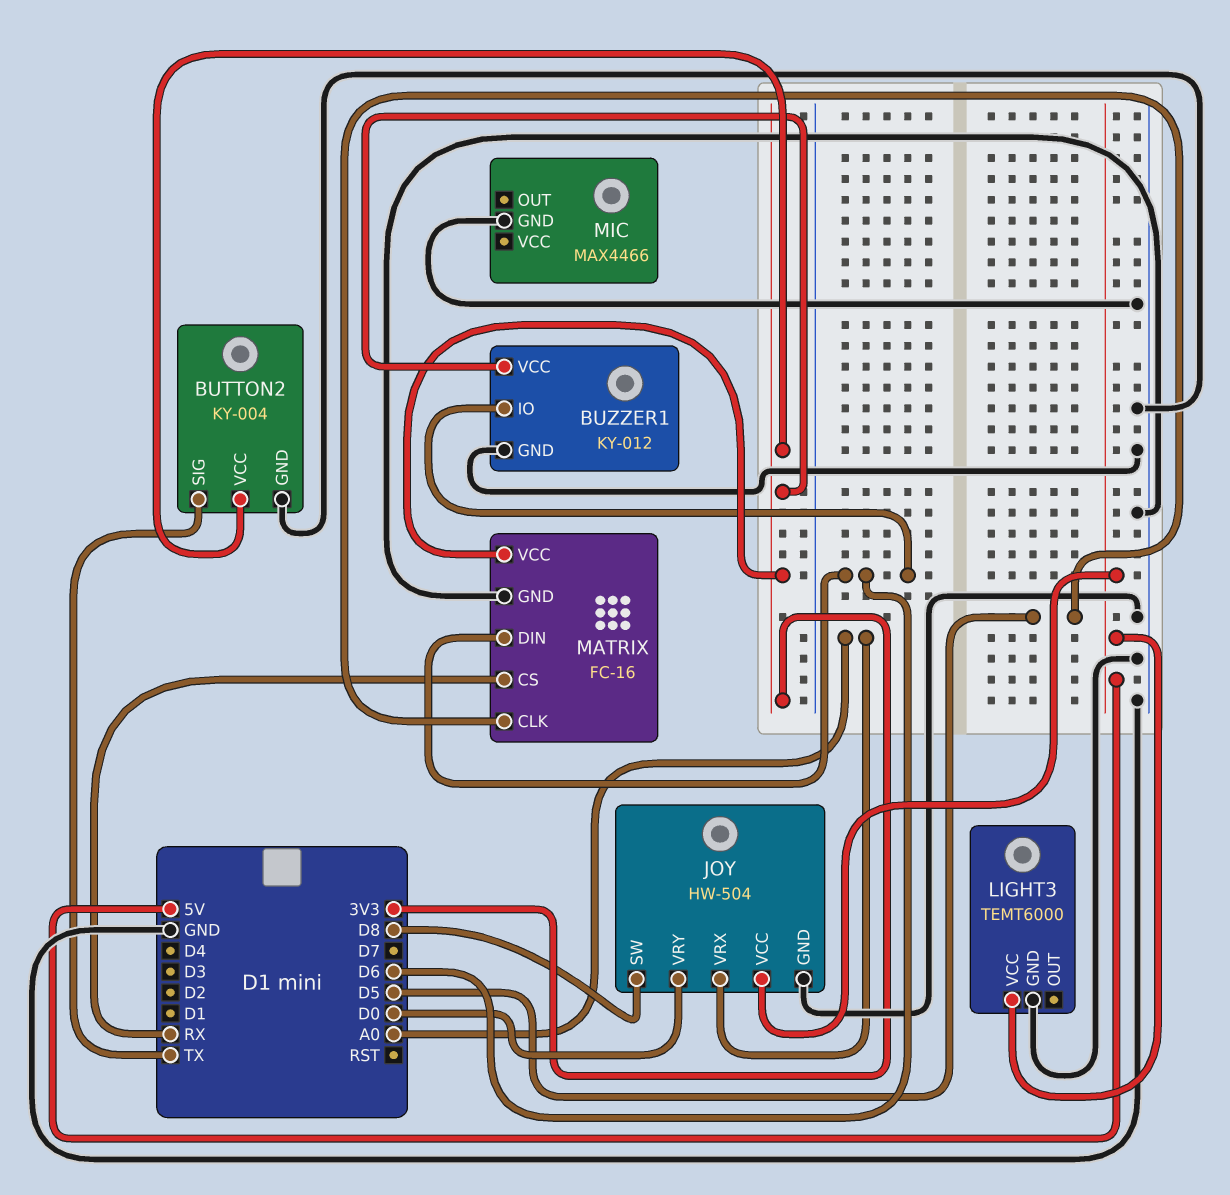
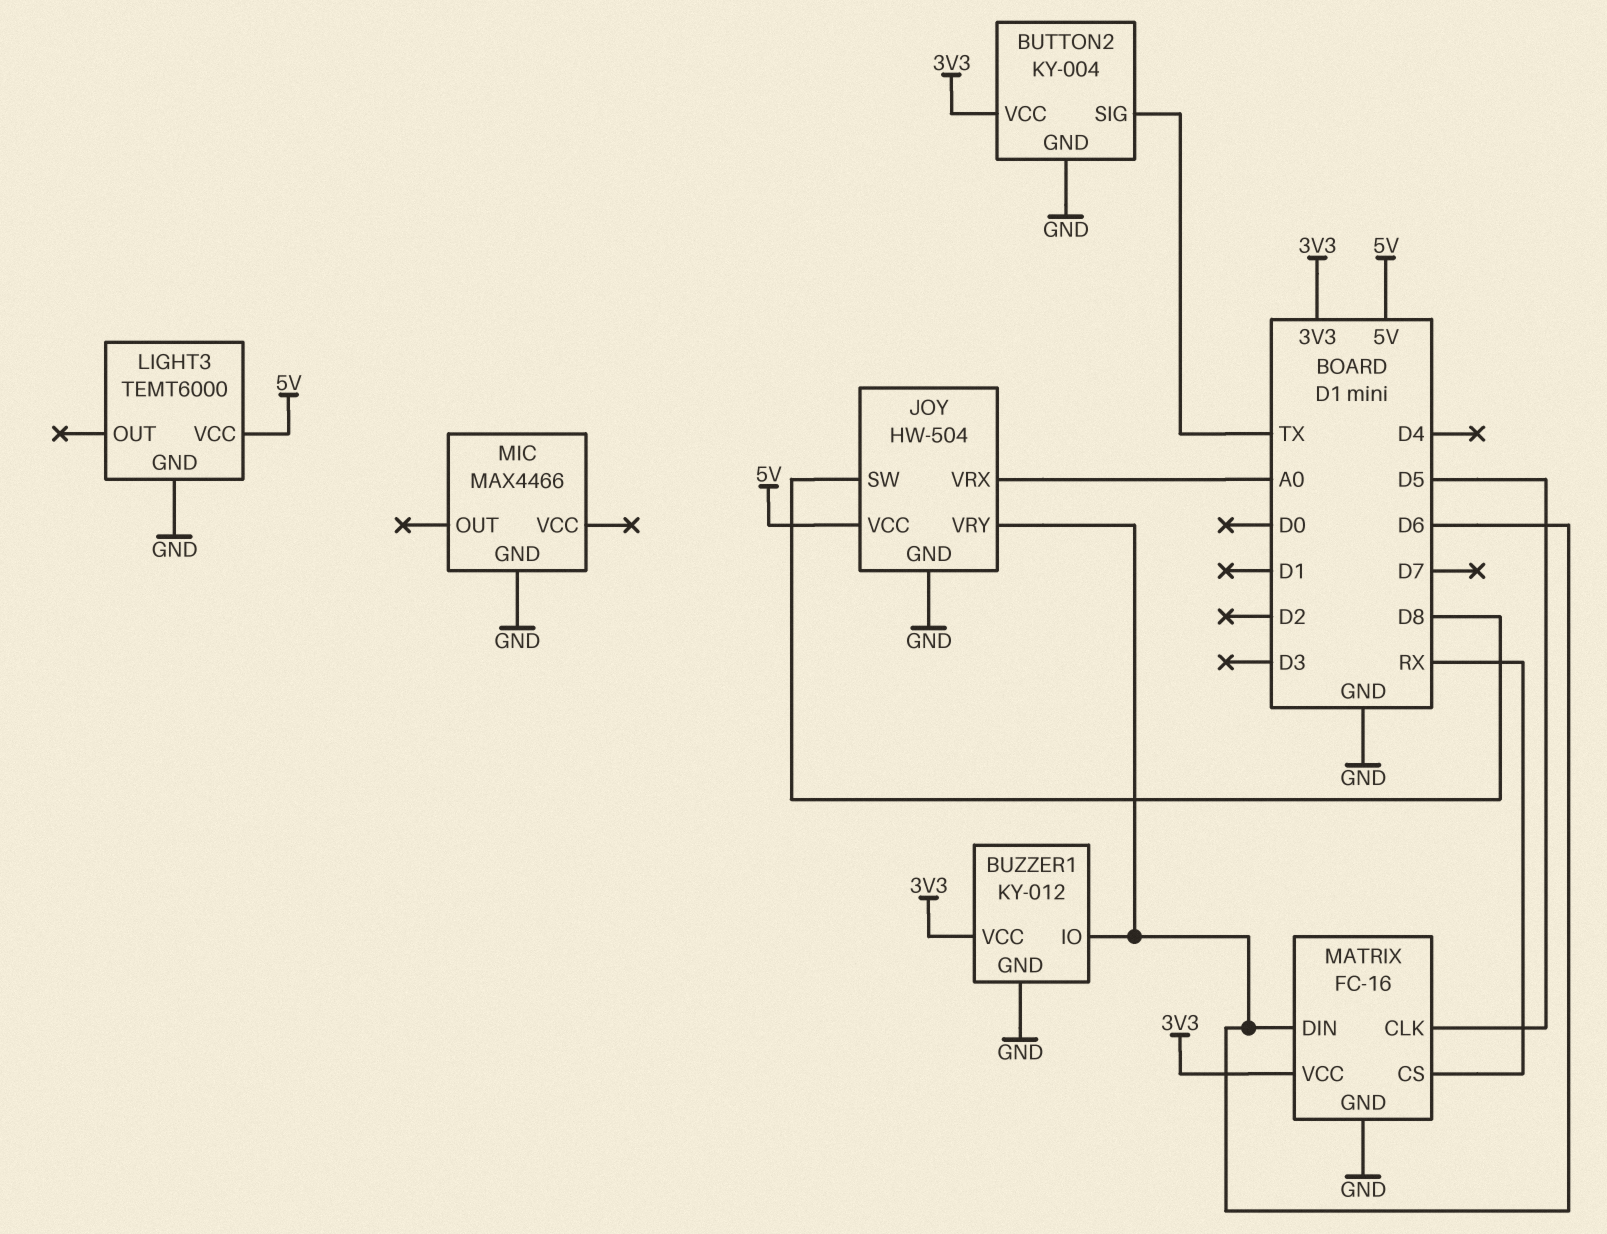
JOY pin VRY: D0 -> D6

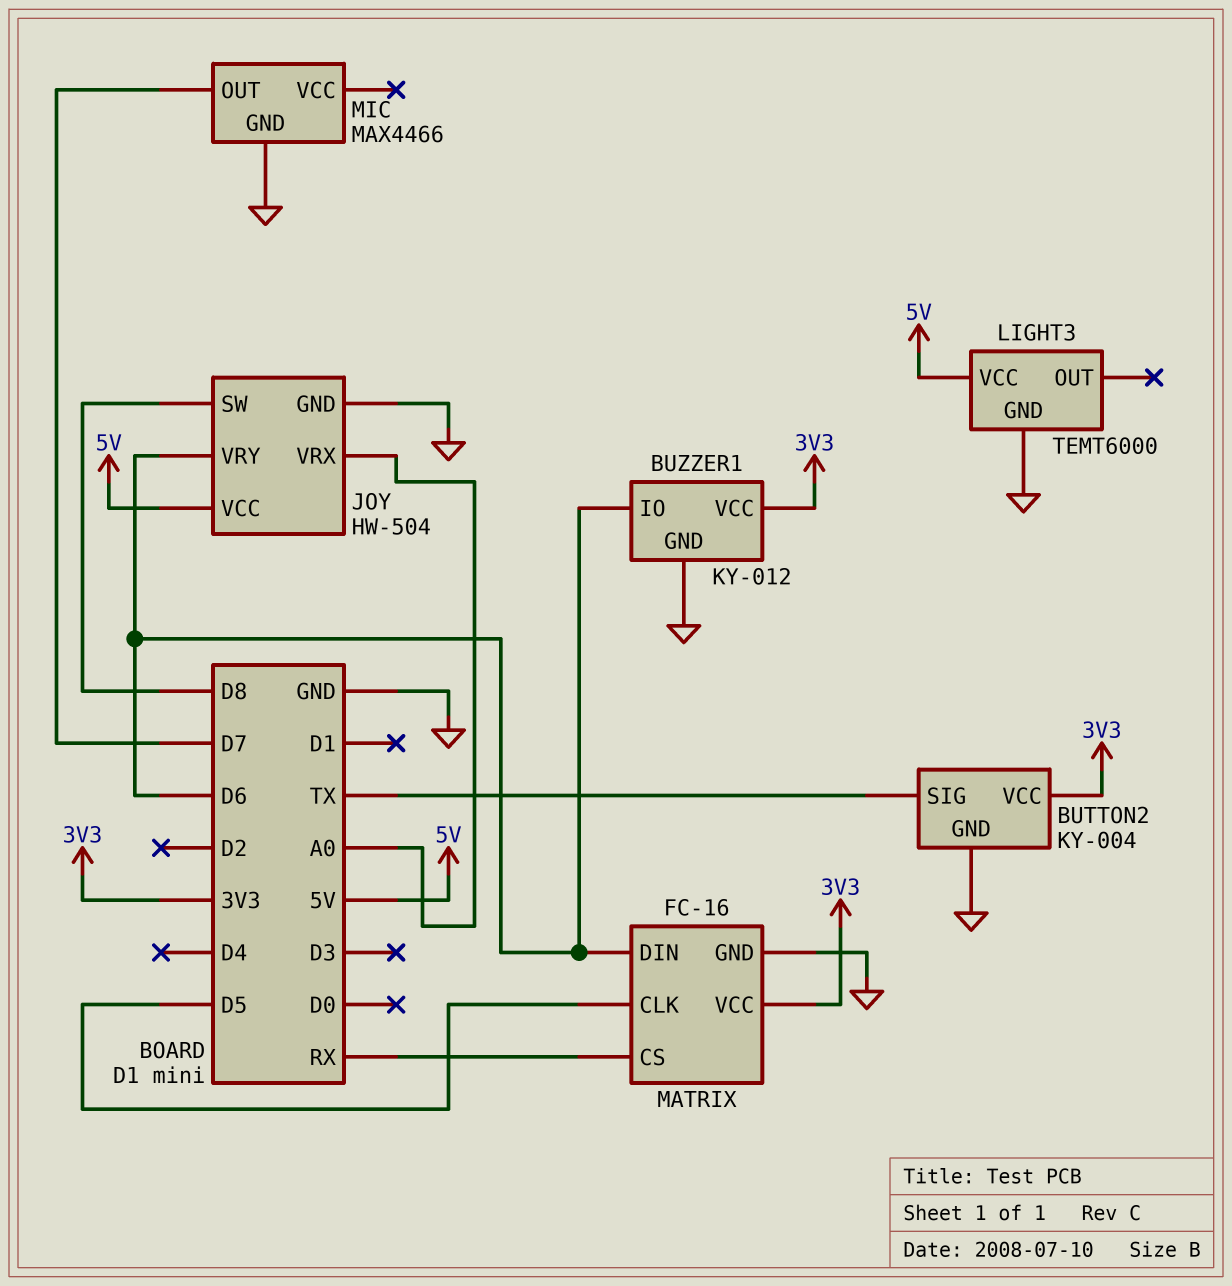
MIC pin OUT: none -> D7

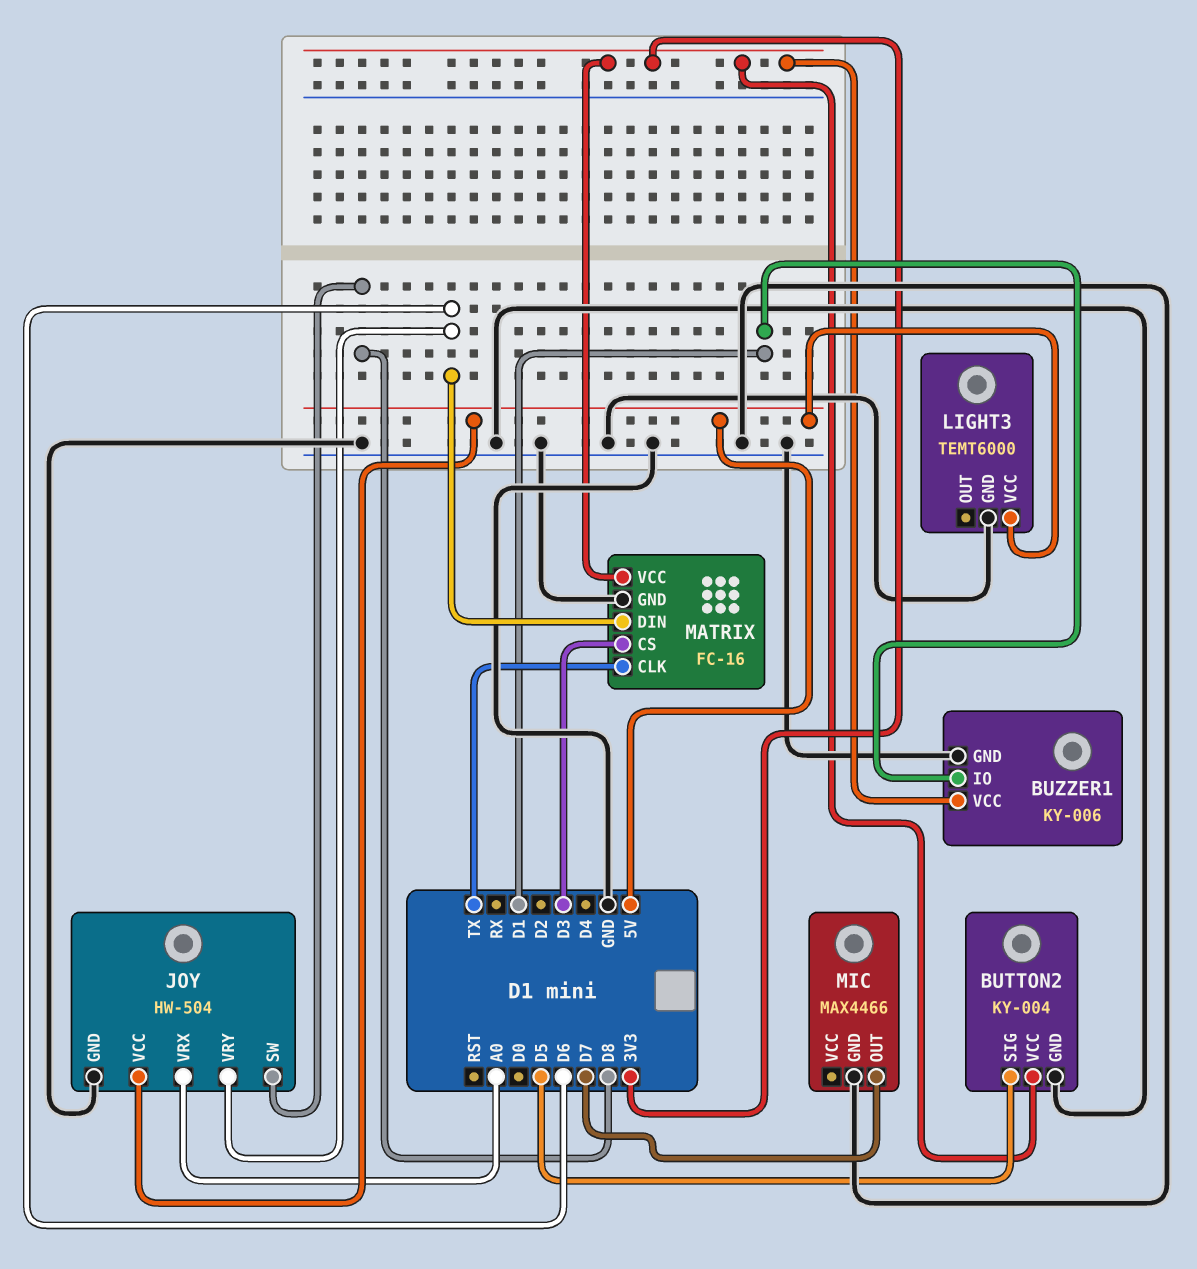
BUTTON2 pin SIG: TX -> D5
BUZZER1: KY-012 -> KY-006
BUZZER1 pin IO: D6 -> D1
MATRIX pin CLK: D5 -> TX
MATRIX pin CS: RX -> D3

